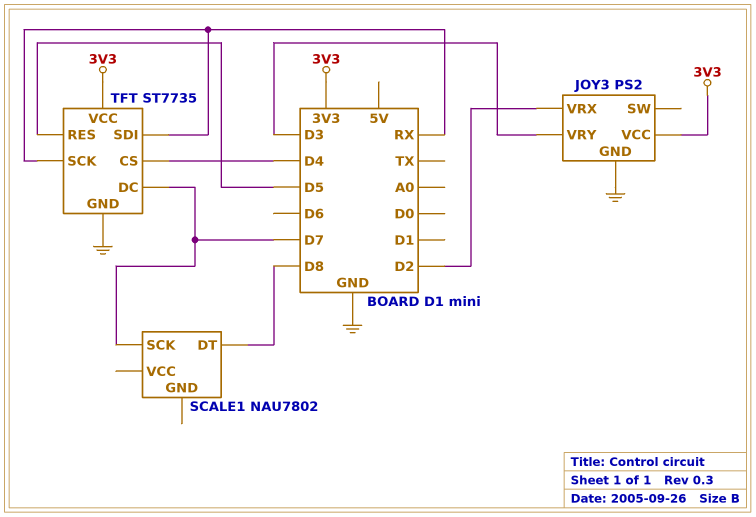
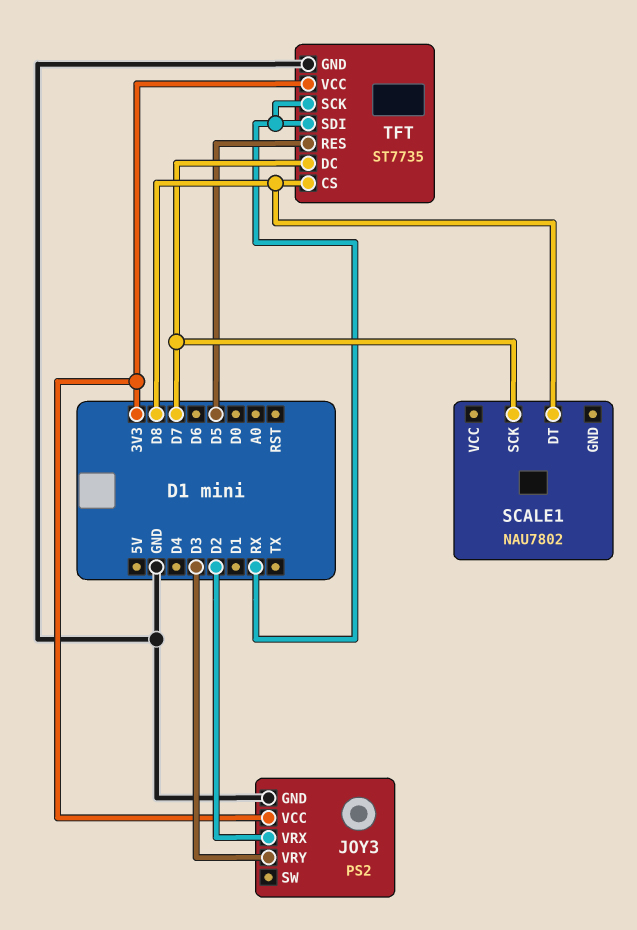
TFT pin CS: D4 -> D8

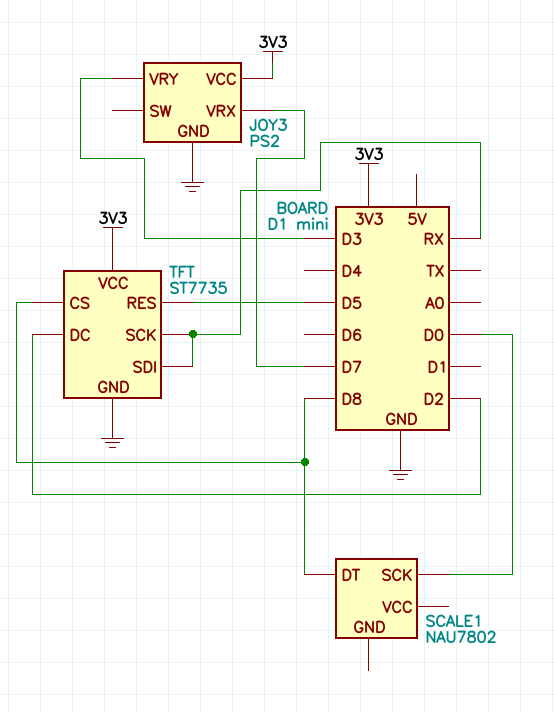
JOY3 pin VRX: D2 -> D7
SCALE1 pin SCK: D7 -> D0
TFT pin DC: D7 -> D2

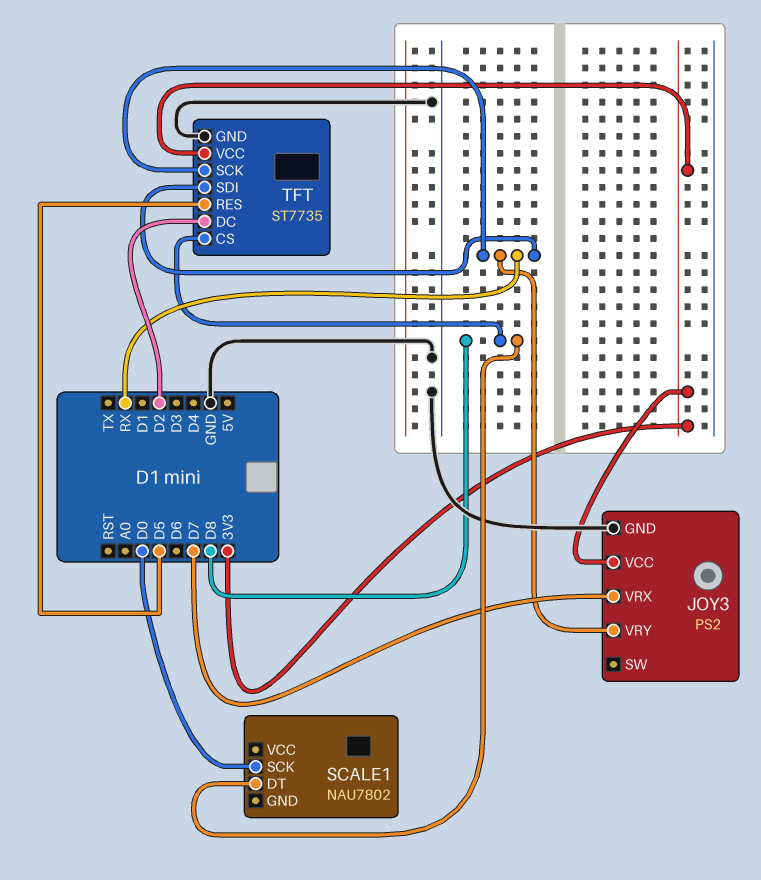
JOY3 pin VRY: D3 -> RX

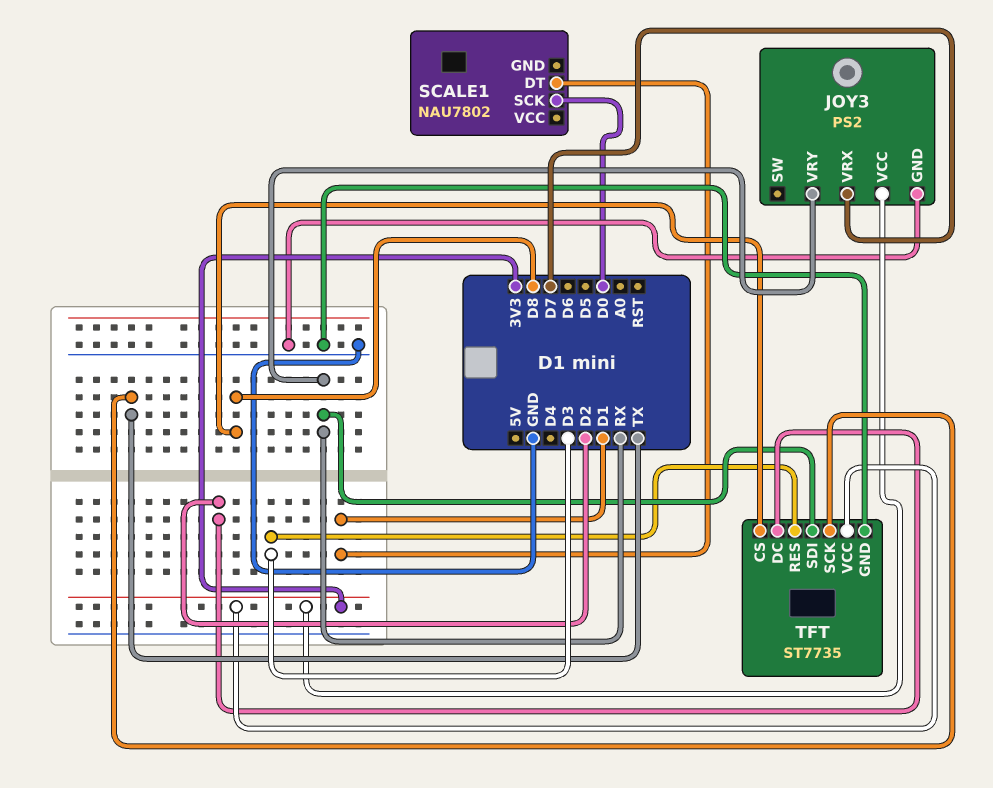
SCALE1 pin DT: D8 -> D1
TFT pin RES: D5 -> D3
TFT pin SCK: RX -> TX

